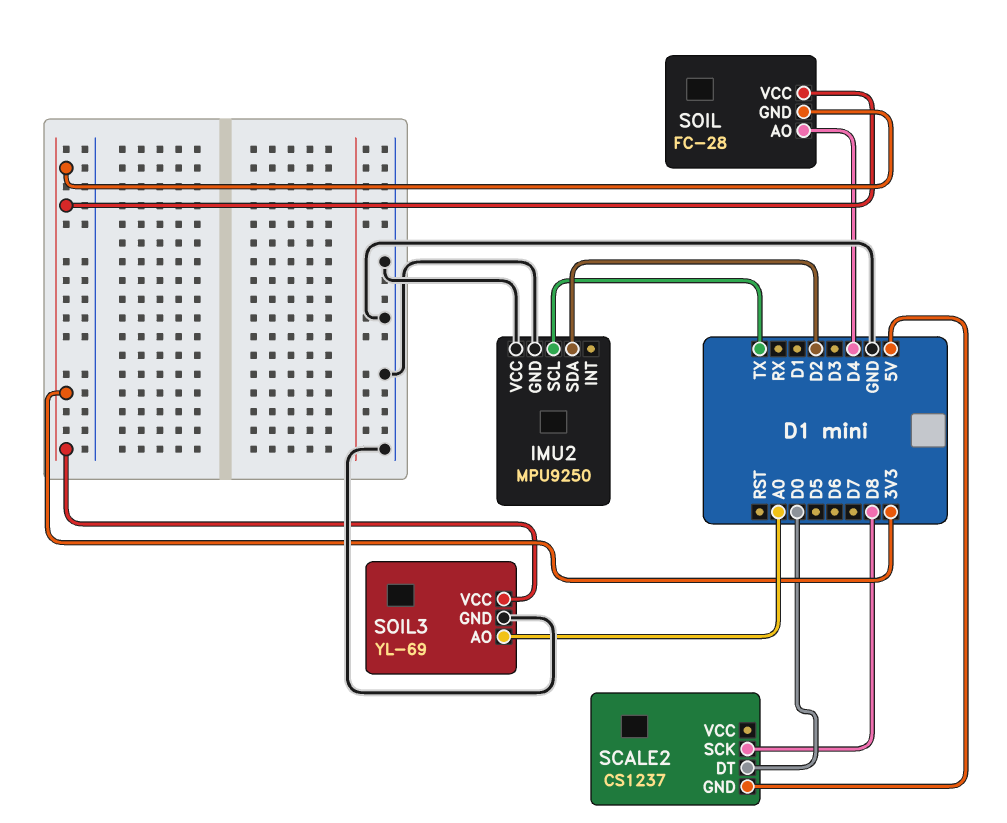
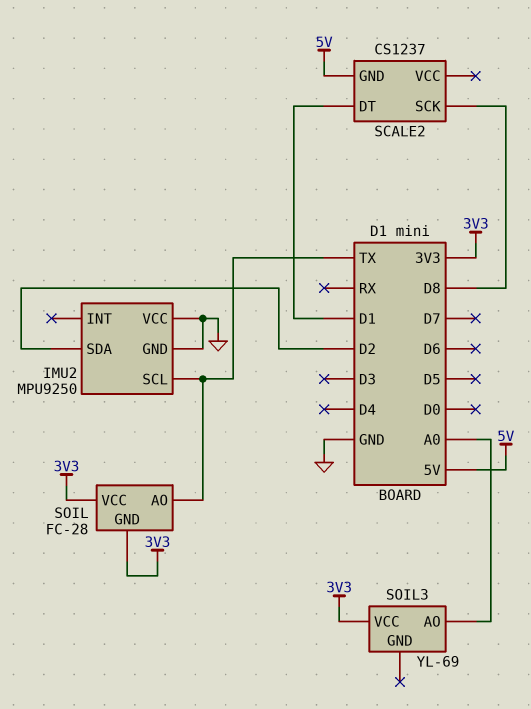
SCALE2 pin DT: D0 -> D1
SOIL pin AO: D4 -> TX
SOIL3 pin GND: GND -> none

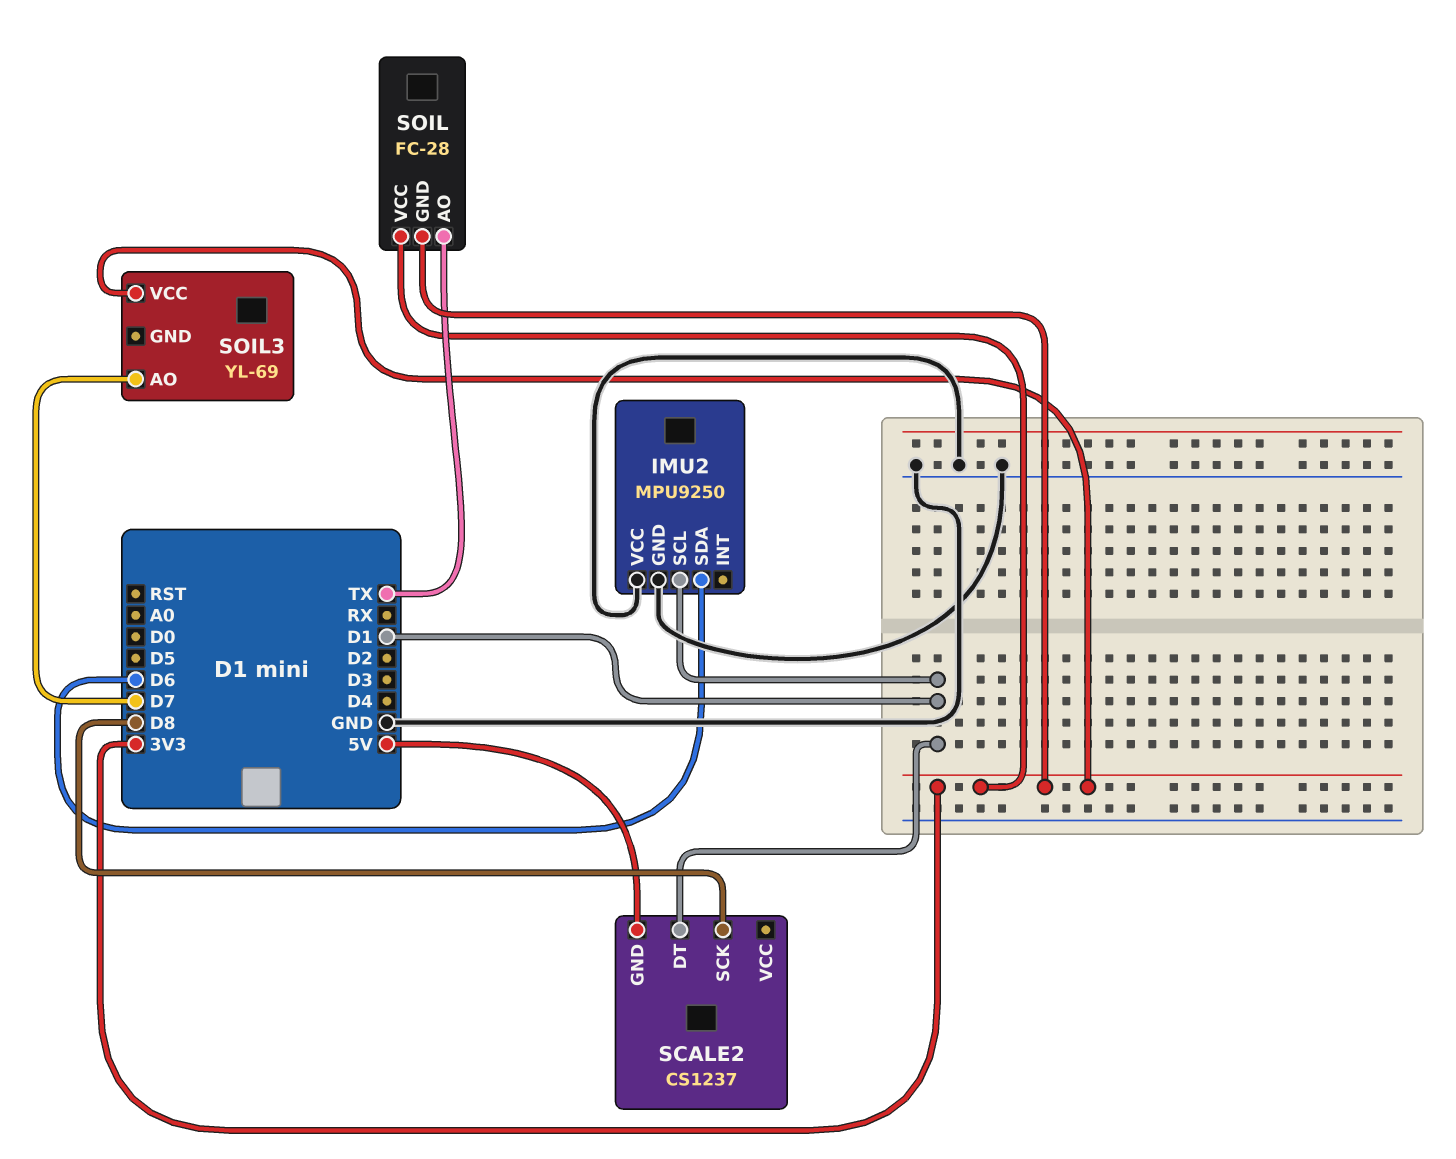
IMU2 pin SCL: TX -> D1
IMU2 pin SDA: D2 -> D6
SOIL3 pin AO: A0 -> D7

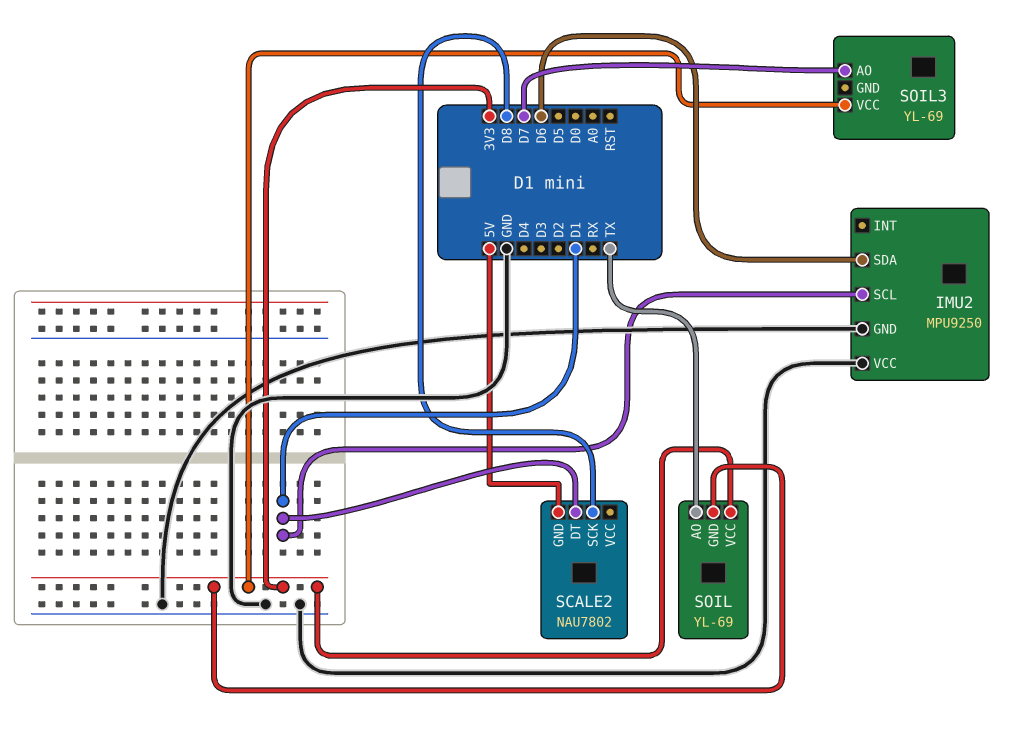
SCALE2: CS1237 -> NAU7802
SOIL: FC-28 -> YL-69

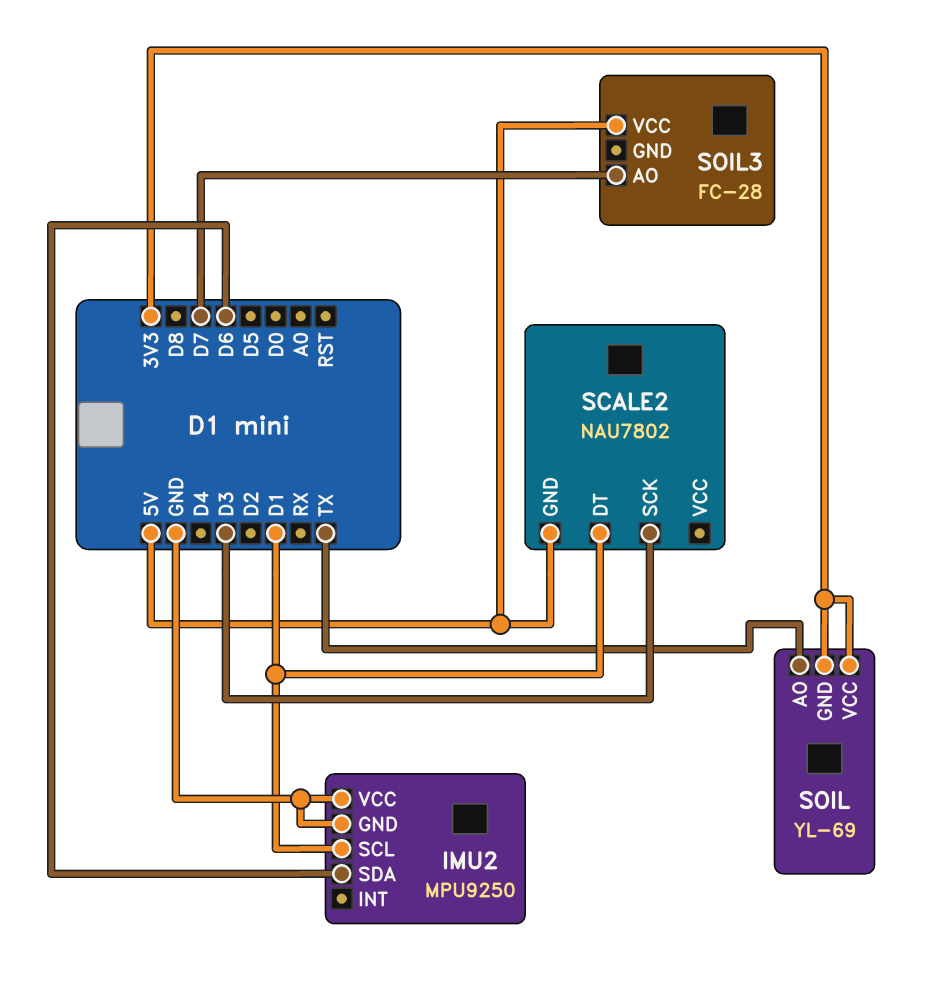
SCALE2 pin SCK: D8 -> D3
SOIL3: YL-69 -> FC-28
SOIL3 pin VCC: 3V3 -> 5V

